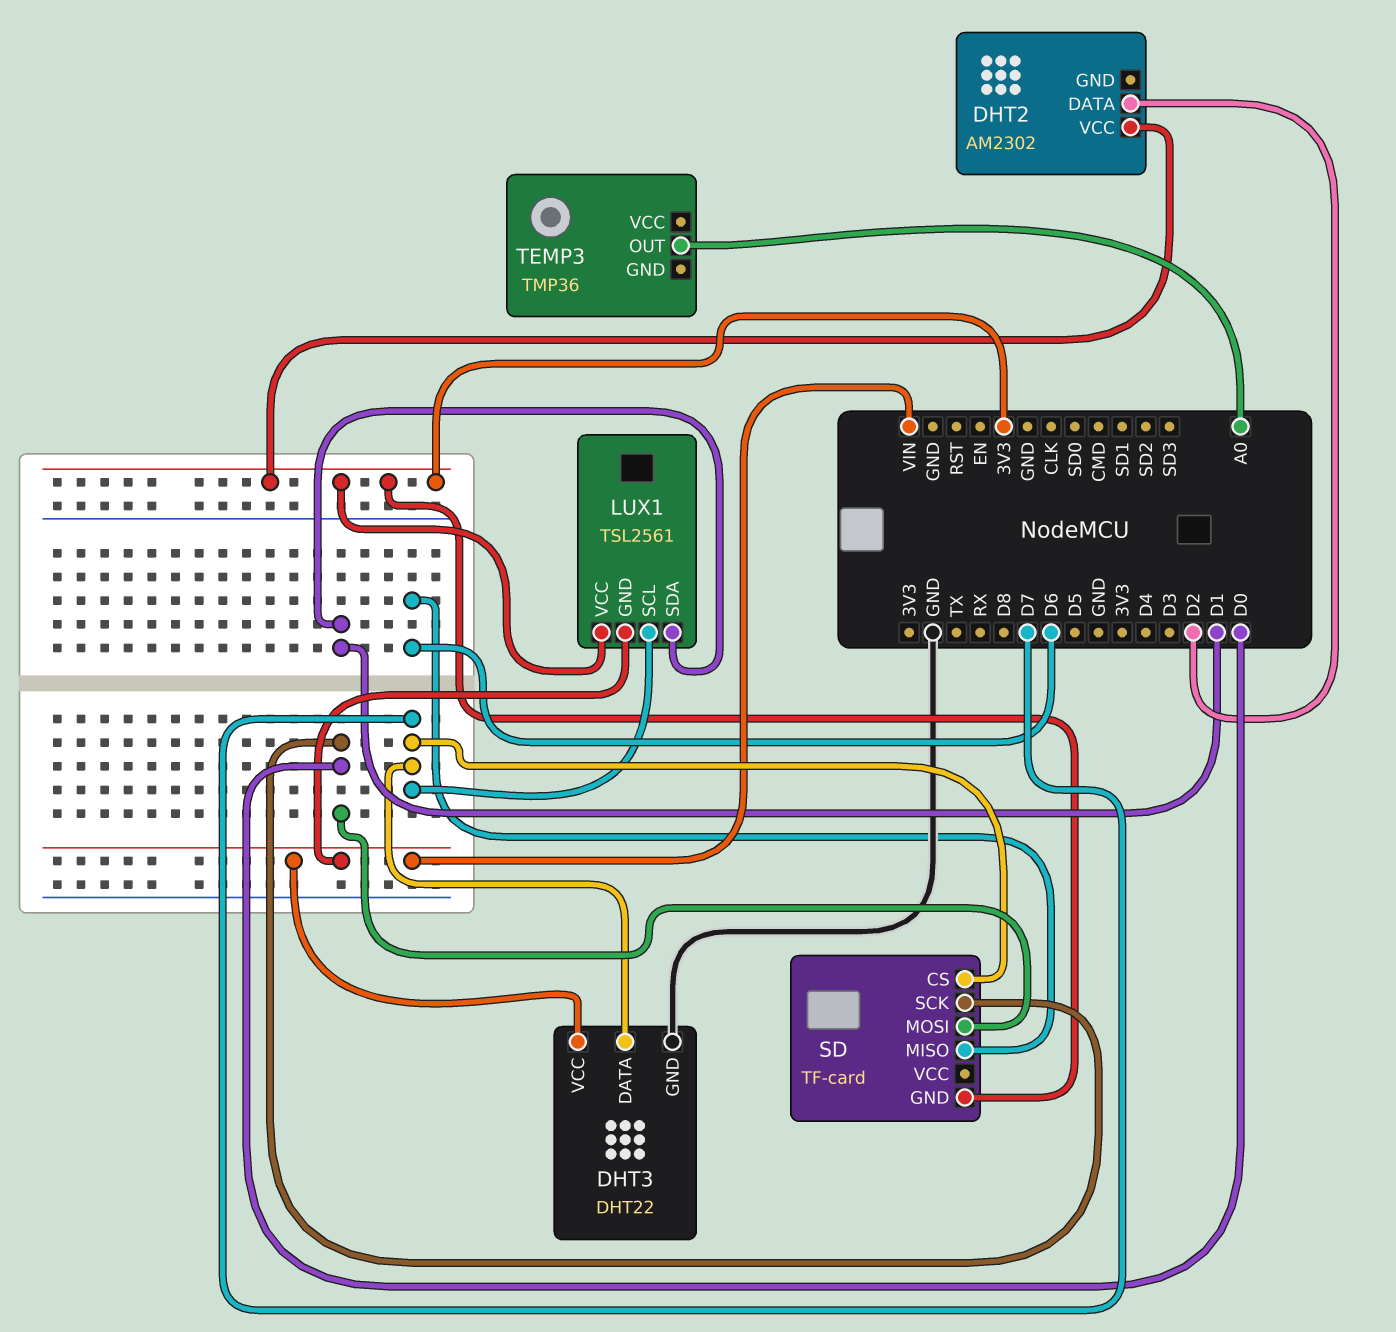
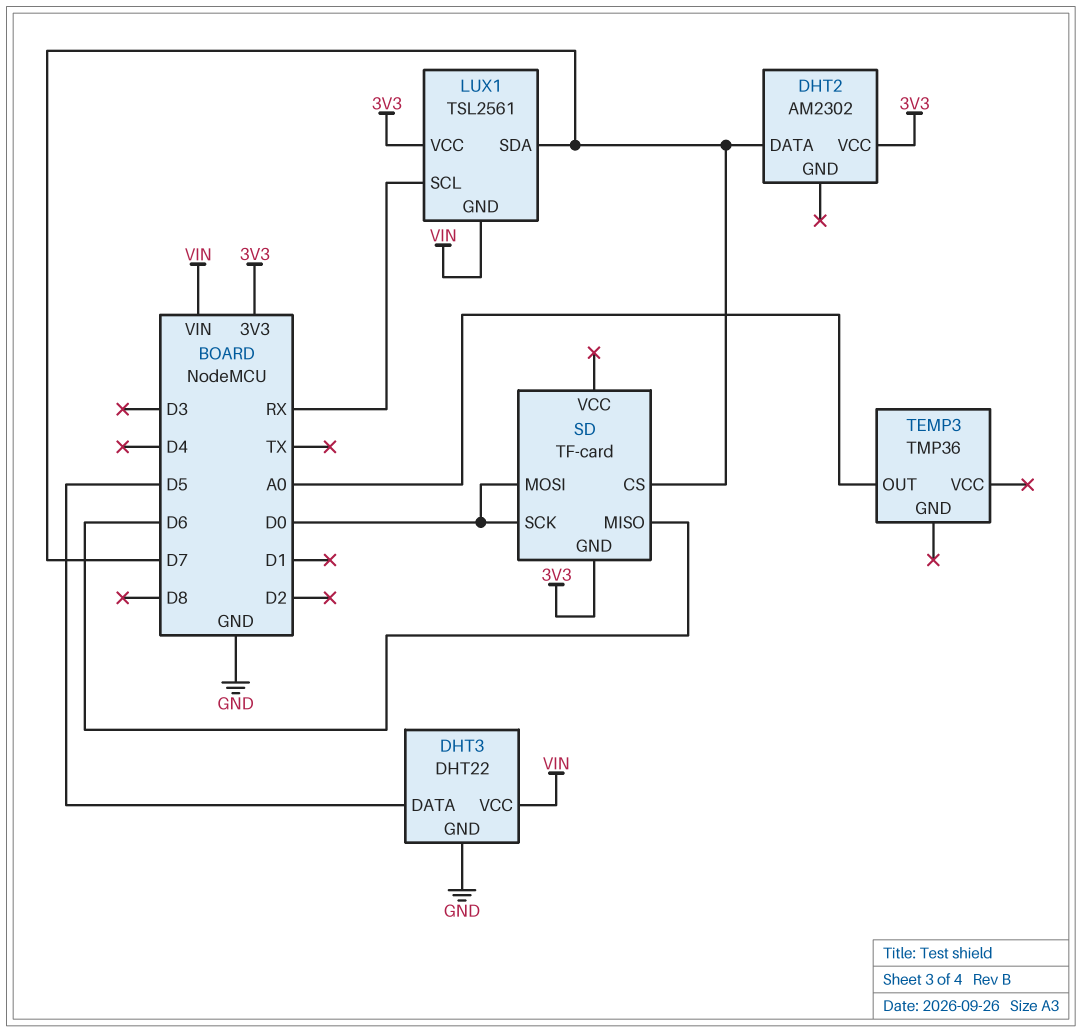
DHT2 pin DATA: D2 -> D7
DHT3 pin DATA: D7 -> D5
LUX1 pin SCL: D7 -> RX
LUX1 pin SDA: D1 -> D7

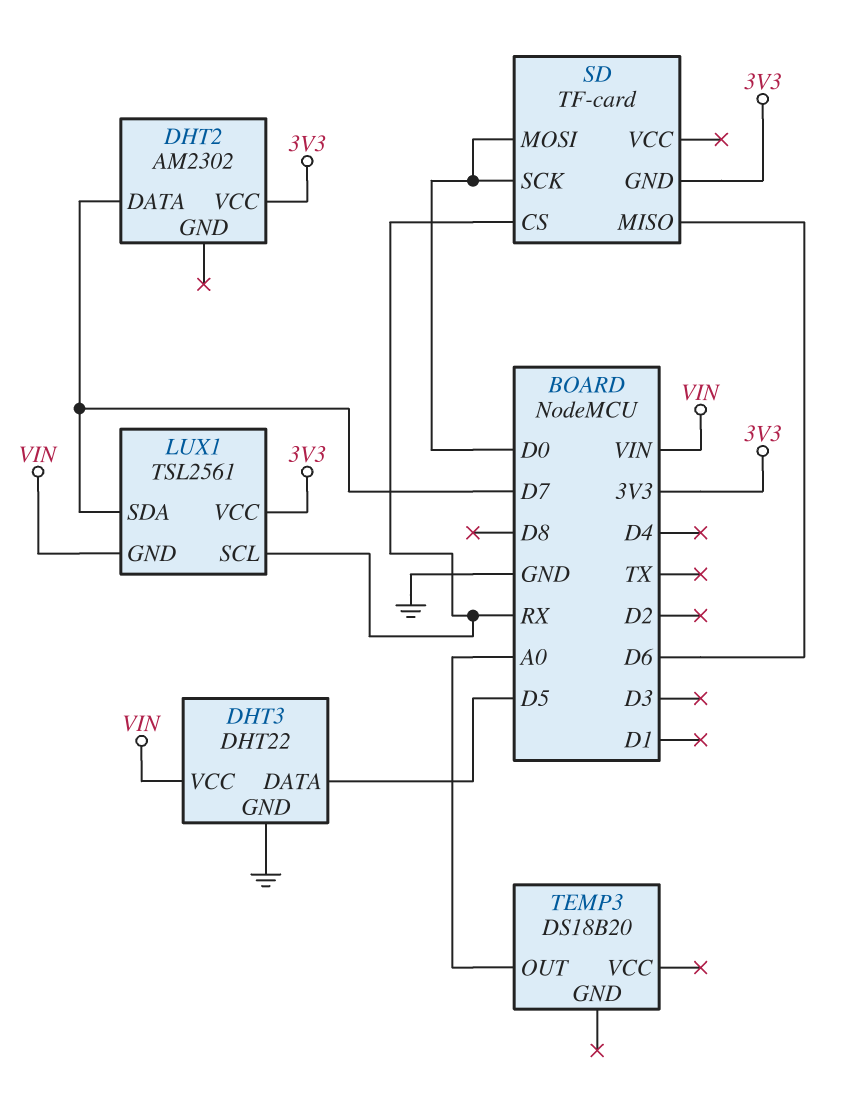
SD pin CS: D7 -> RX
TEMP3: TMP36 -> DS18B20

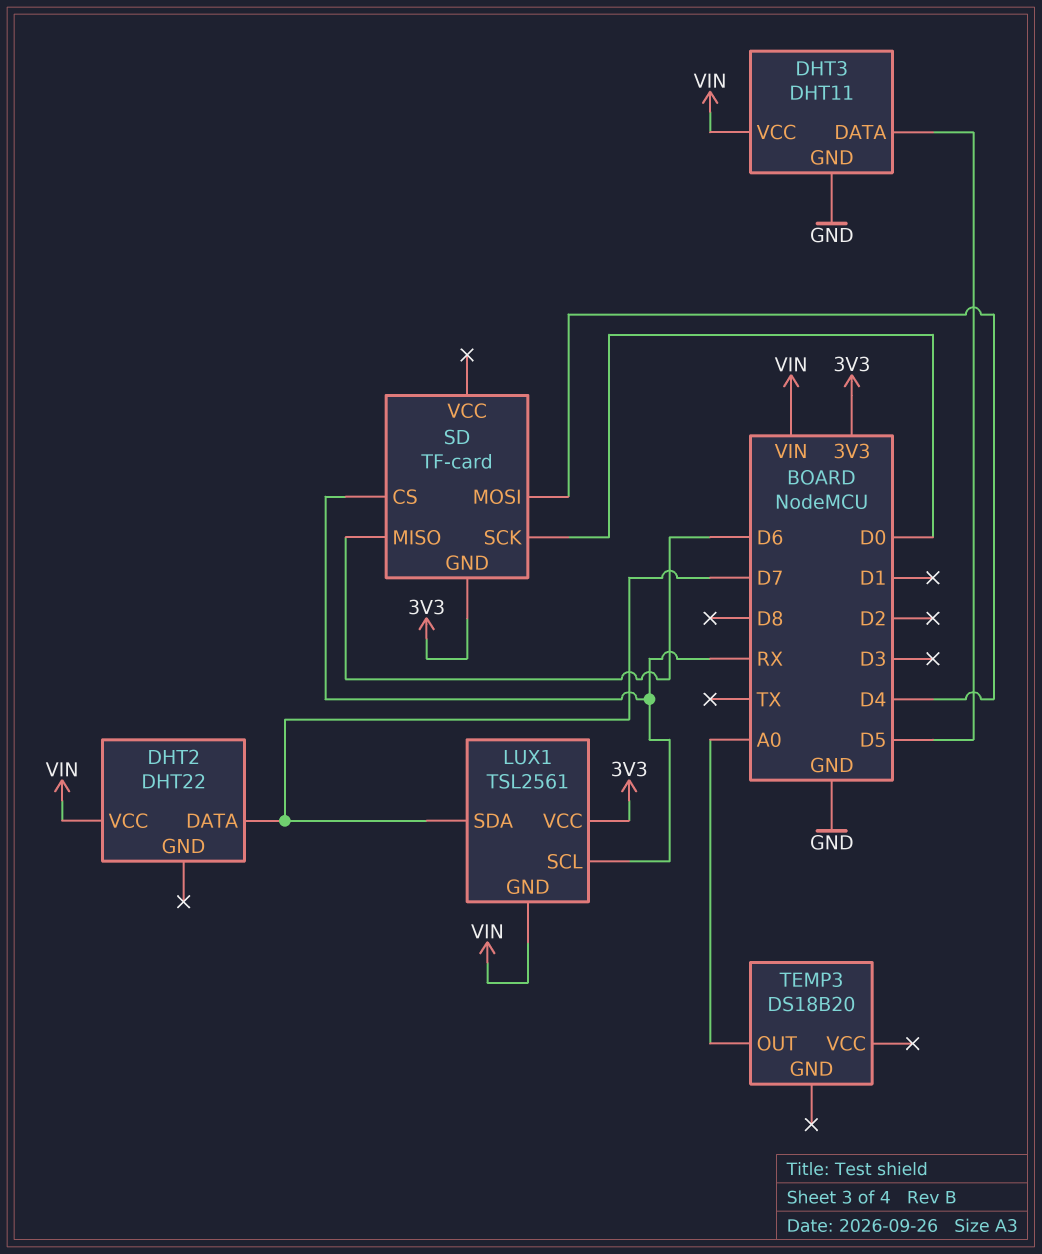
DHT2: AM2302 -> DHT22
DHT2 pin VCC: 3V3 -> VIN
DHT3: DHT22 -> DHT11
SD pin MOSI: D0 -> D4

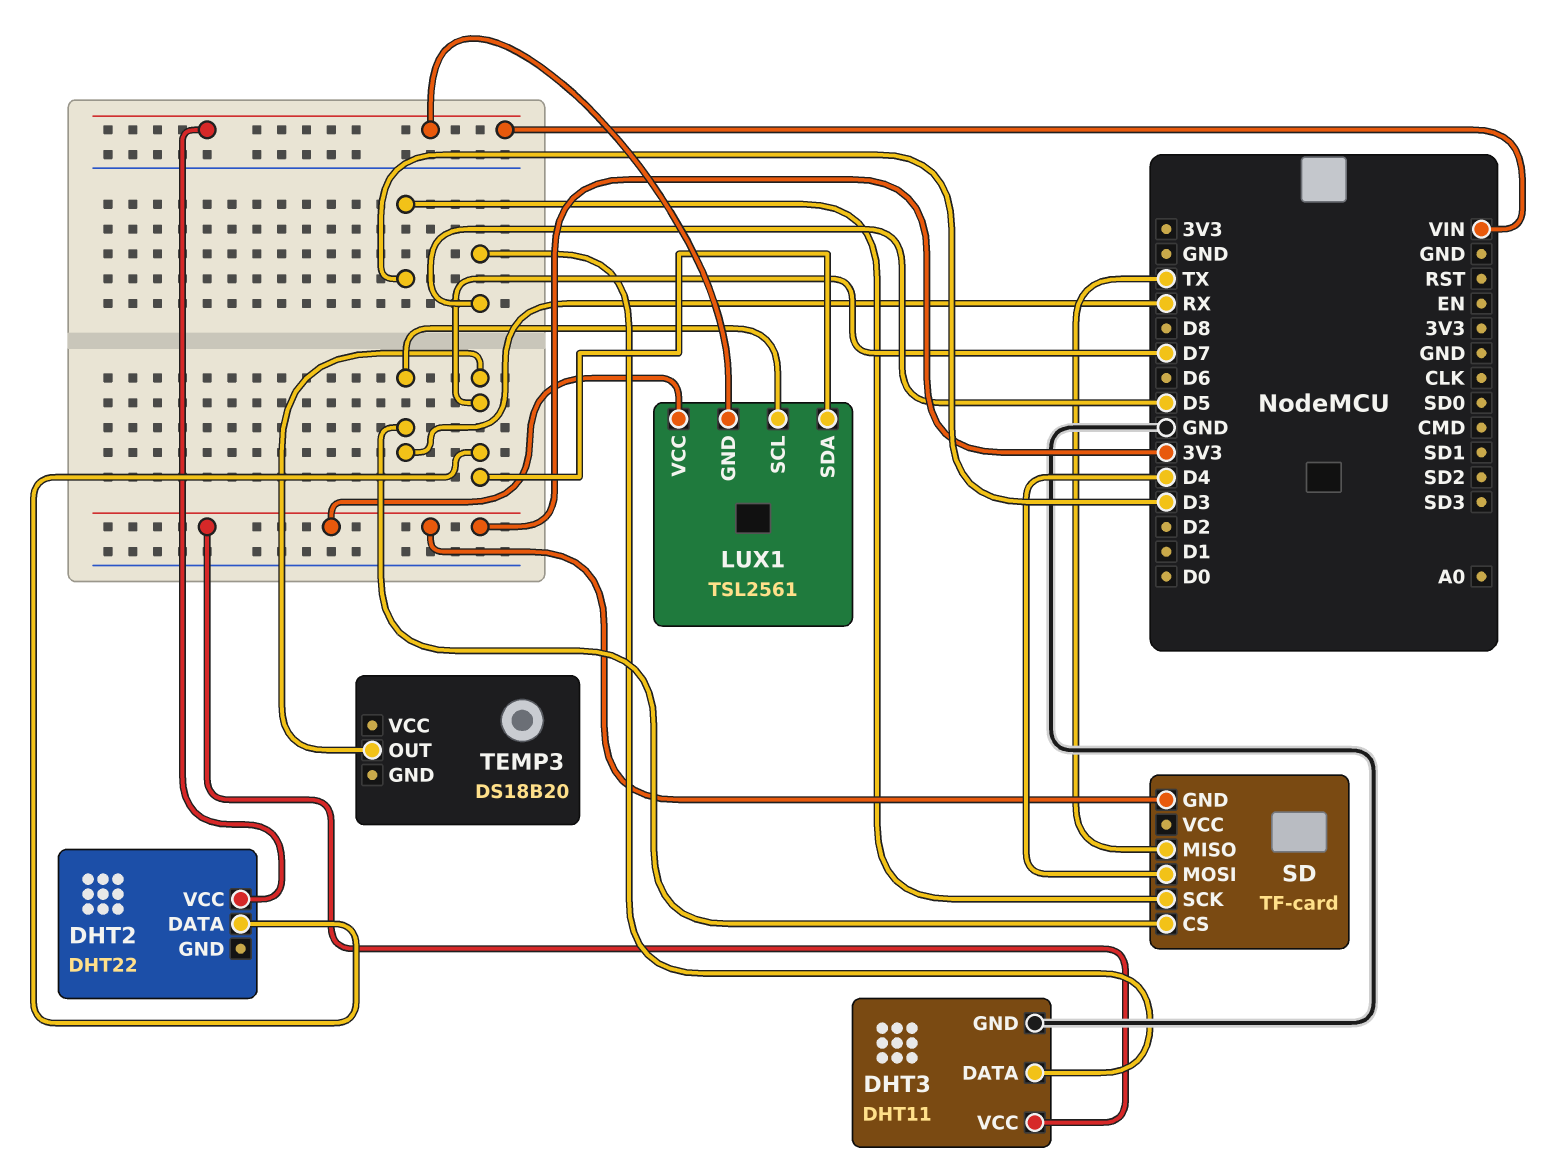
DHT3 pin VCC: VIN -> 3V3
SD pin MISO: D6 -> TX
SD pin SCK: D0 -> D3
TEMP3 pin OUT: A0 -> D7

